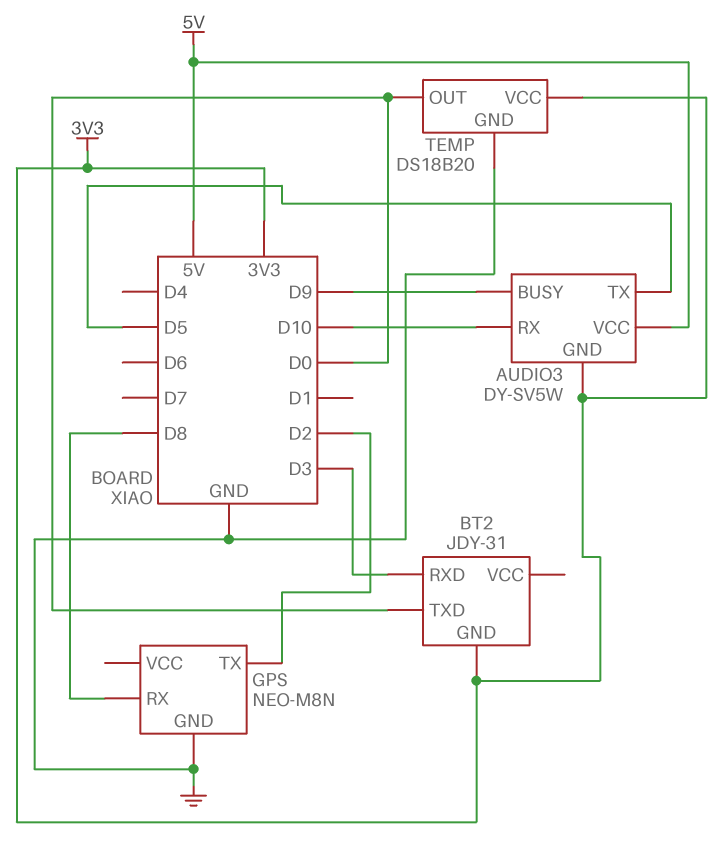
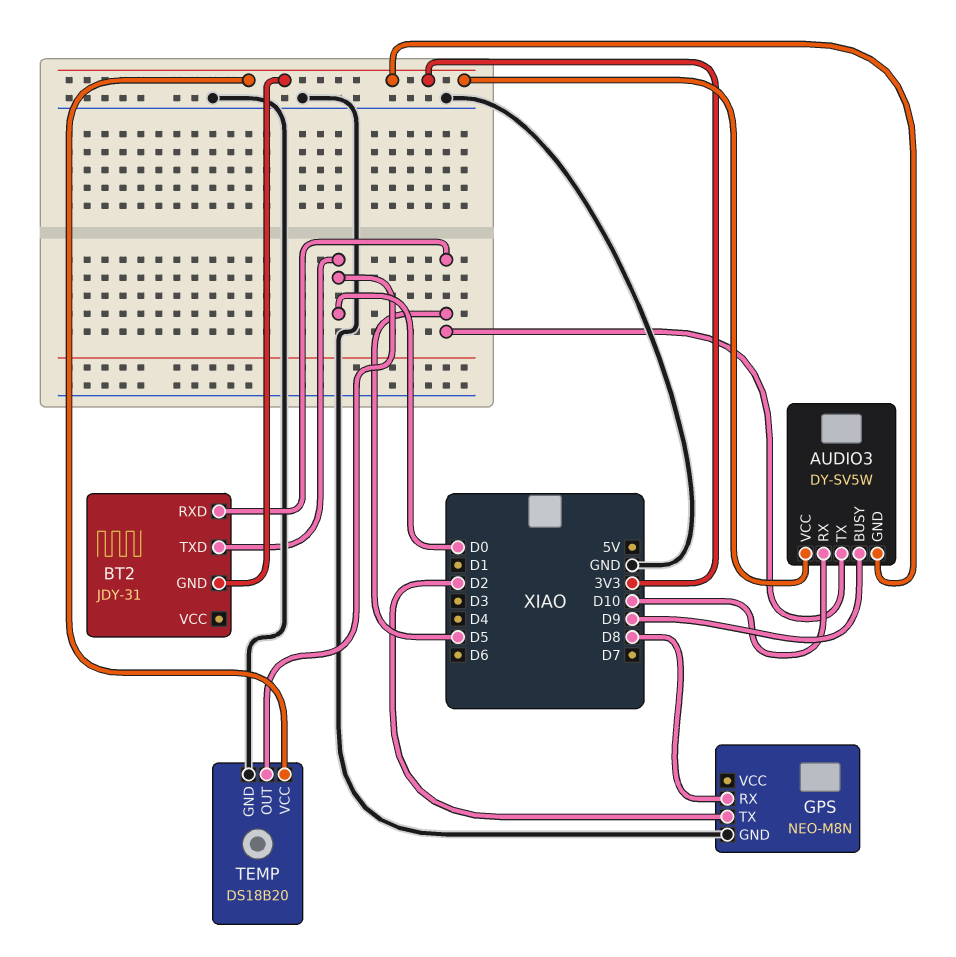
AUDIO3 pin VCC: 5V -> 3V3
BT2 pin RXD: D3 -> D5

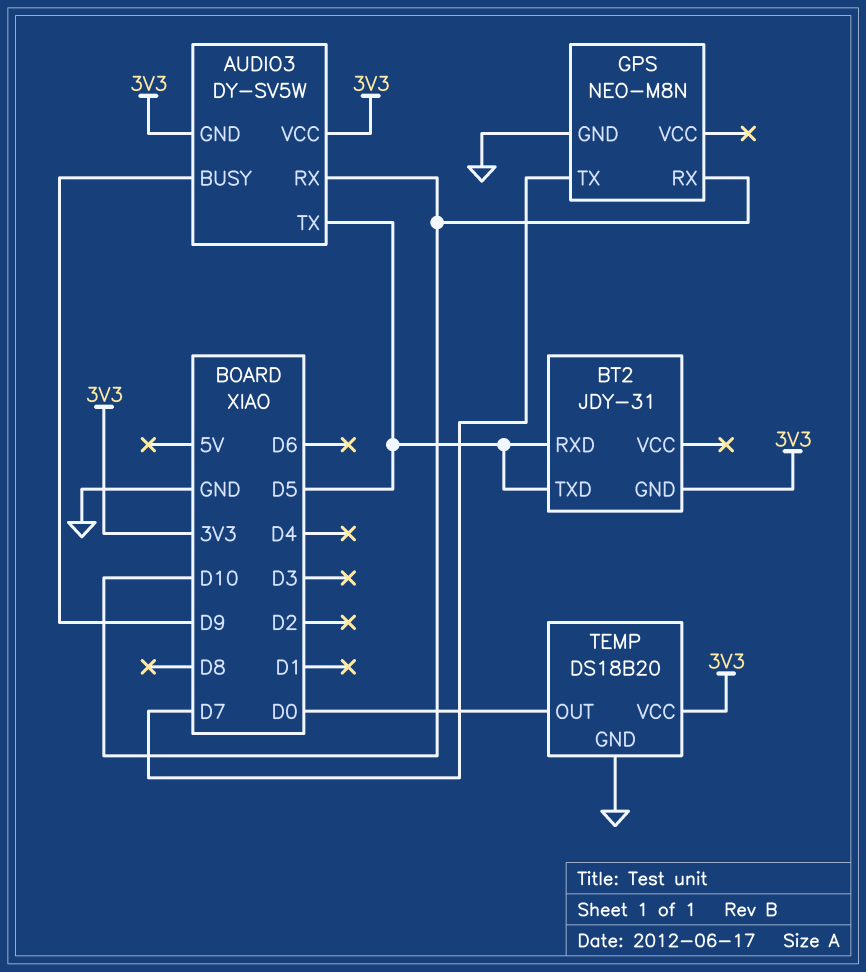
BT2 pin TXD: D0 -> D5
GPS pin RX: D8 -> D10
GPS pin TX: D2 -> D7

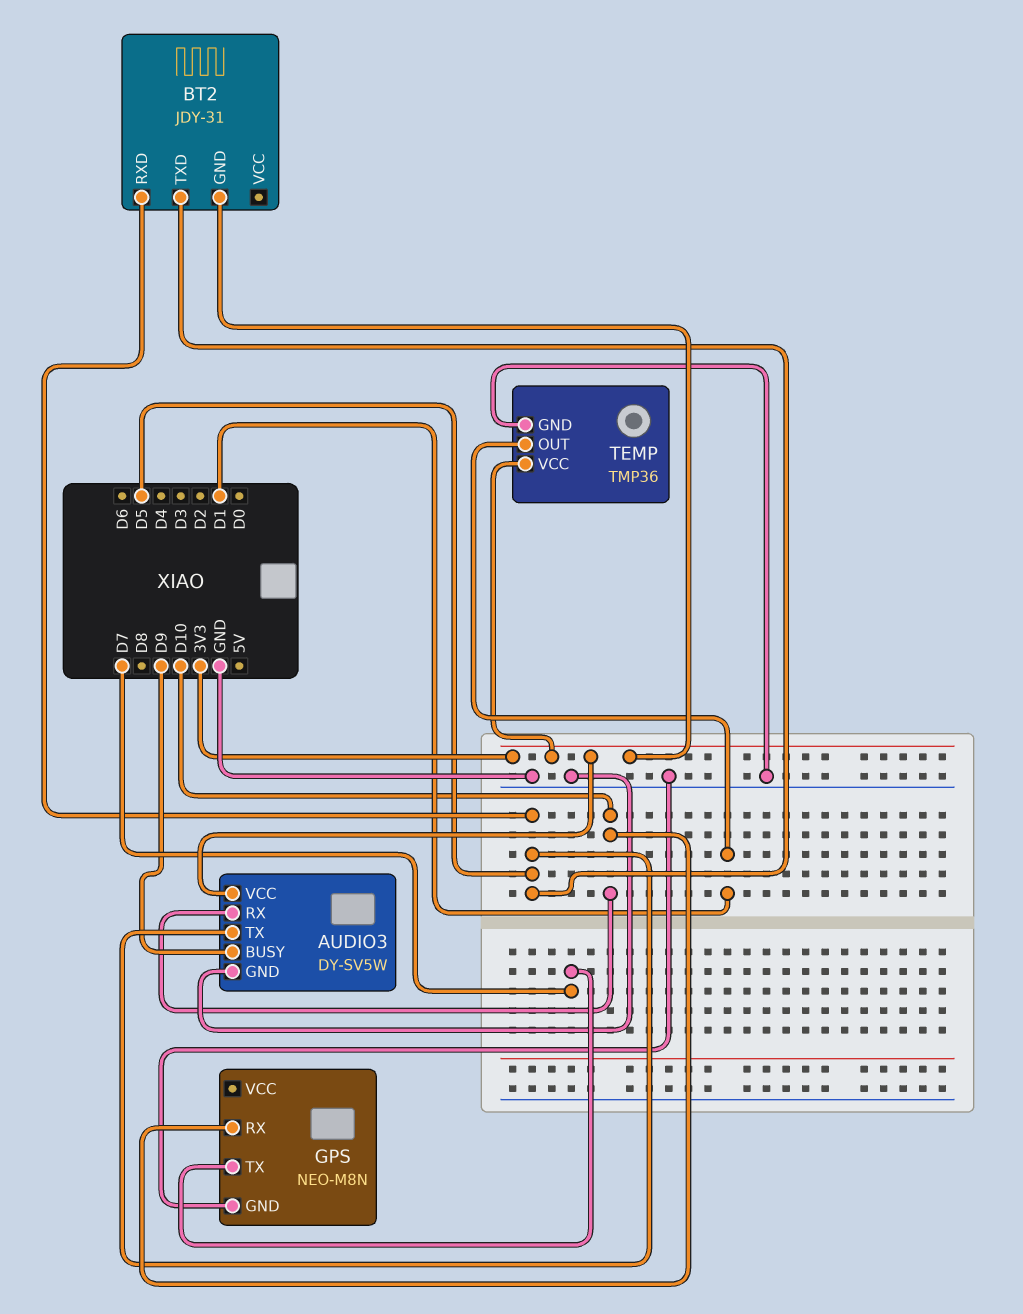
AUDIO3 pin GND: 3V3 -> GND
TEMP: DS18B20 -> TMP36
TEMP pin OUT: D0 -> D1

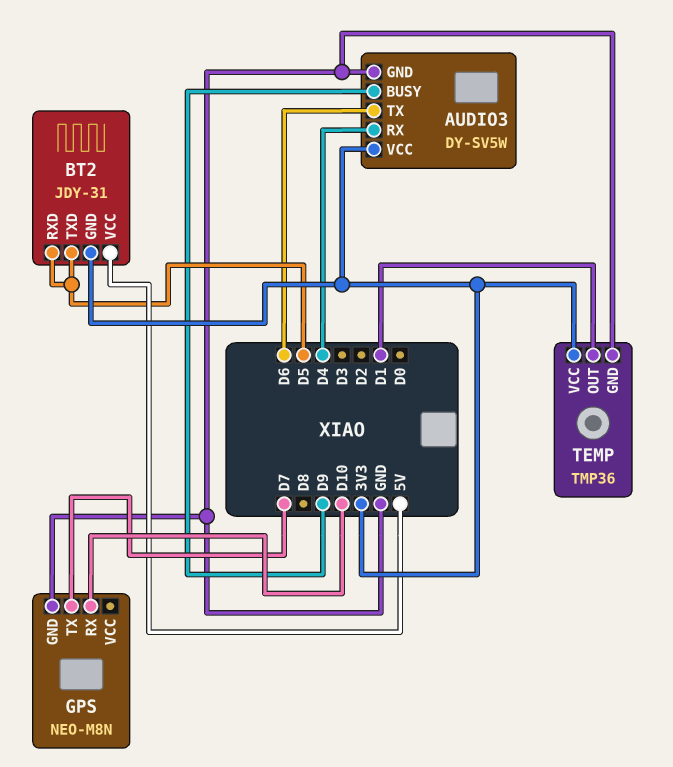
AUDIO3 pin RX: D10 -> D4
AUDIO3 pin TX: D5 -> D6
BT2 pin VCC: none -> 5V

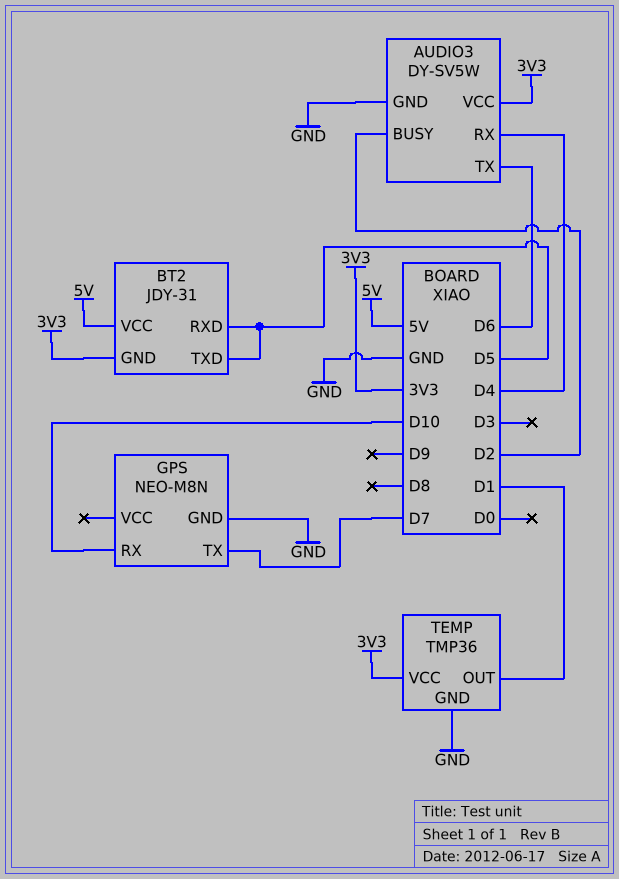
AUDIO3 pin BUSY: D9 -> D2

